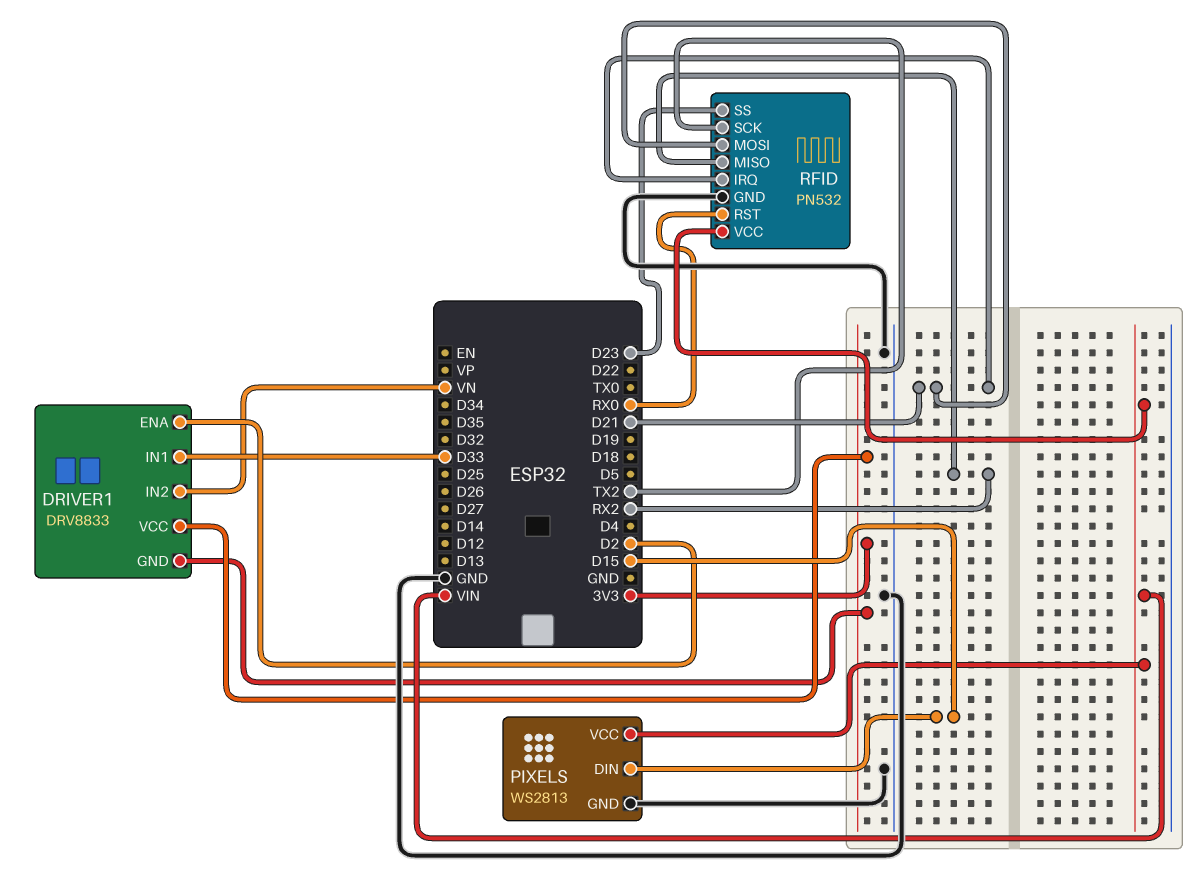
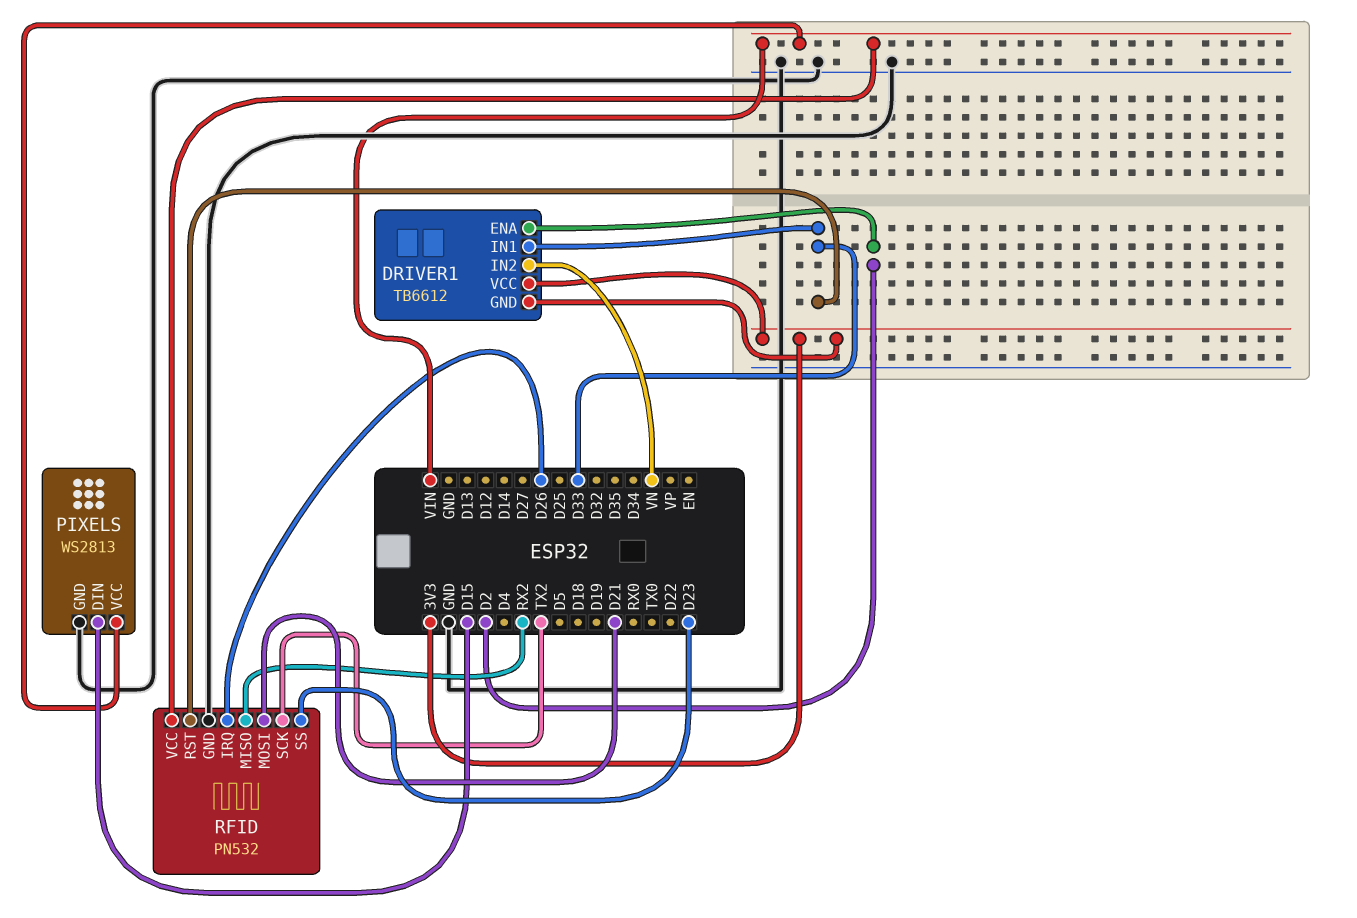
DRIVER1: DRV8833 -> TB6612
RFID pin IRQ: D21 -> D26
RFID pin RST: RX0 -> D33

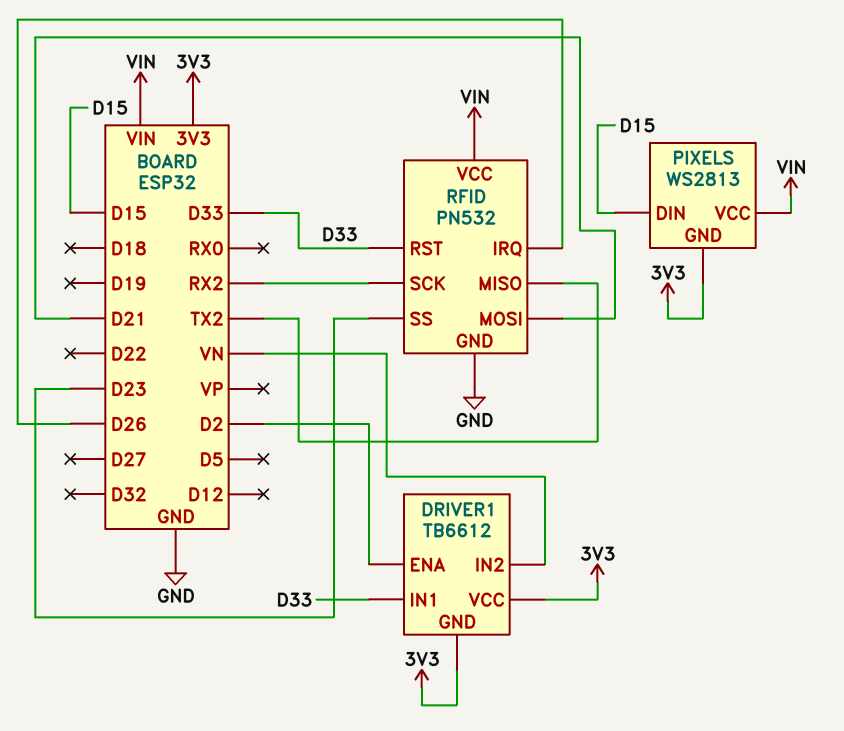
PIXELS pin GND: GND -> 3V3
RFID pin MISO: RX2 -> TX2
RFID pin SCK: TX2 -> RX2

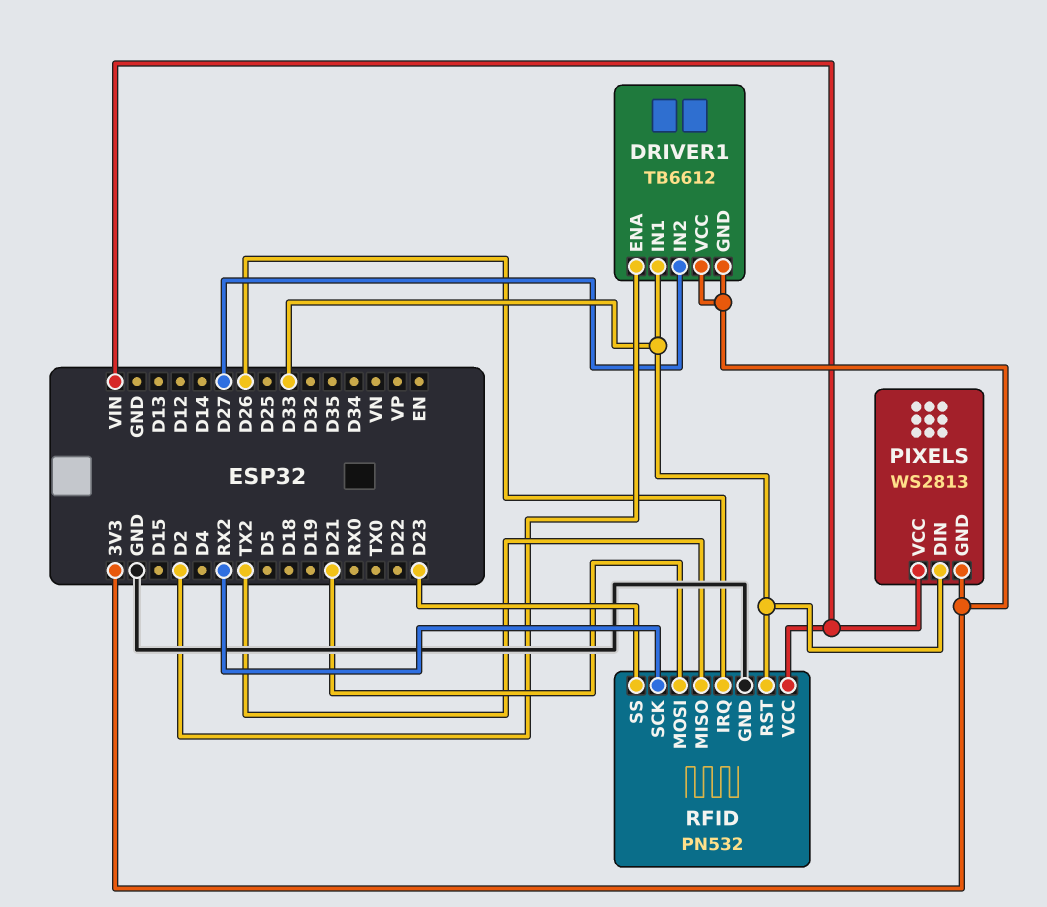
DRIVER1 pin IN2: VN -> D27
PIXELS pin DIN: D15 -> D33

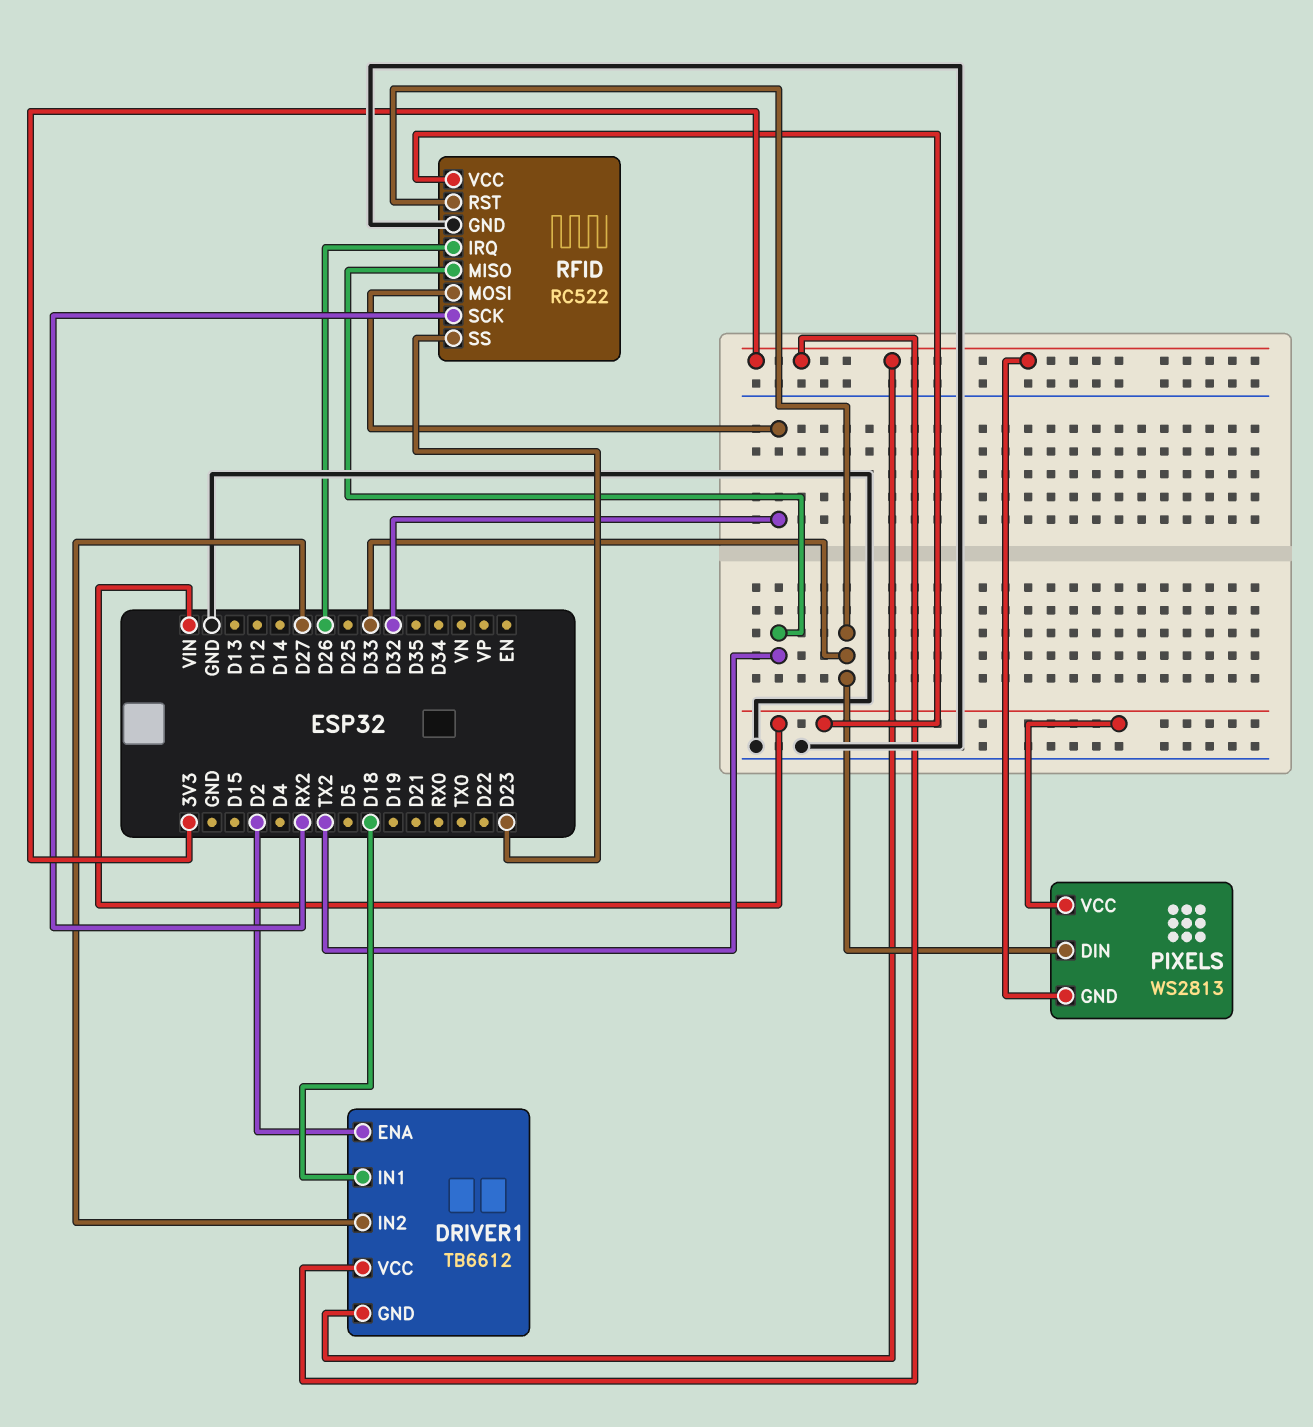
DRIVER1 pin IN1: D33 -> D18
RFID: PN532 -> RC522
RFID pin MOSI: D21 -> D32

